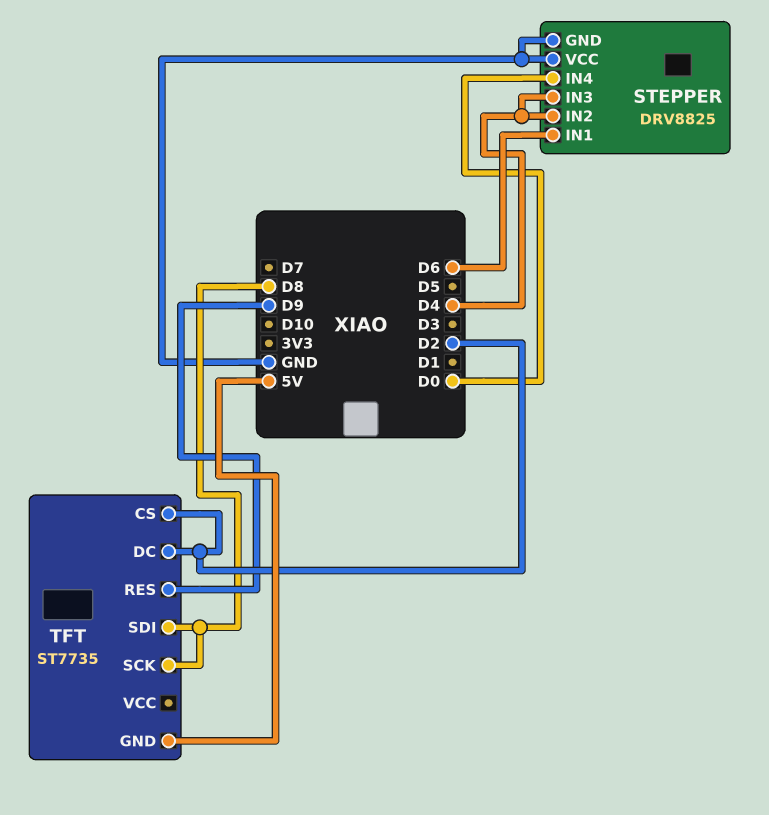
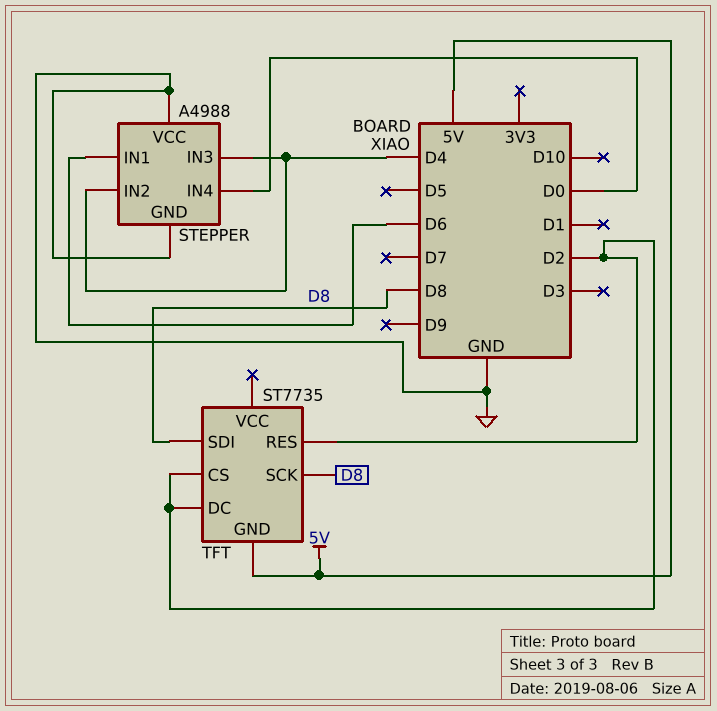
STEPPER: DRV8825 -> A4988
TFT pin RES: D9 -> D2

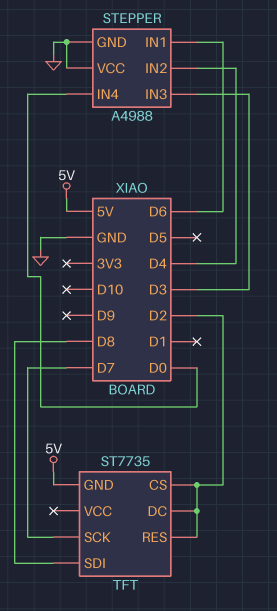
STEPPER pin IN3: D4 -> D3
TFT pin SCK: D8 -> D7

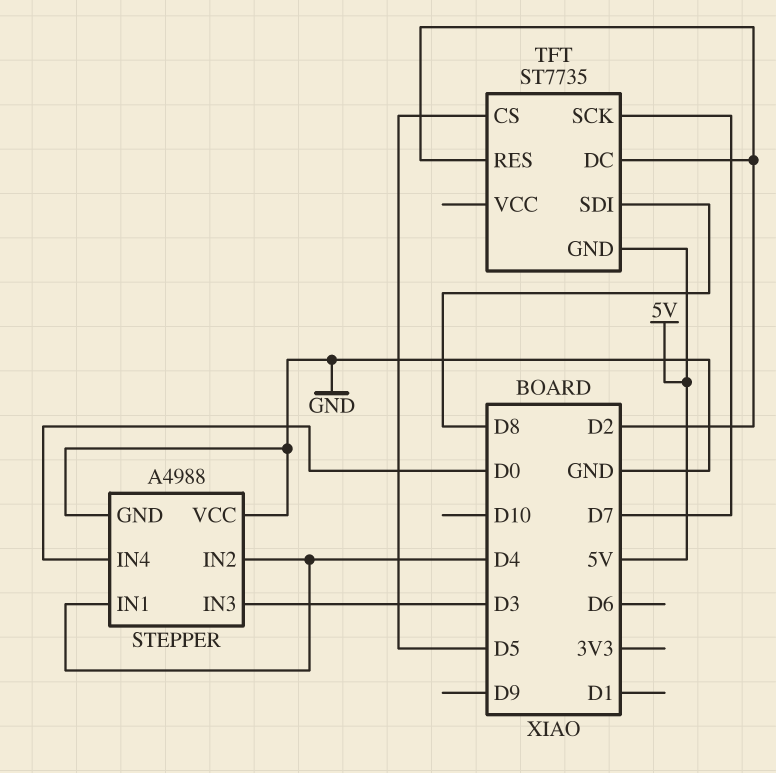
STEPPER pin IN1: D6 -> D4
TFT pin CS: D2 -> D5

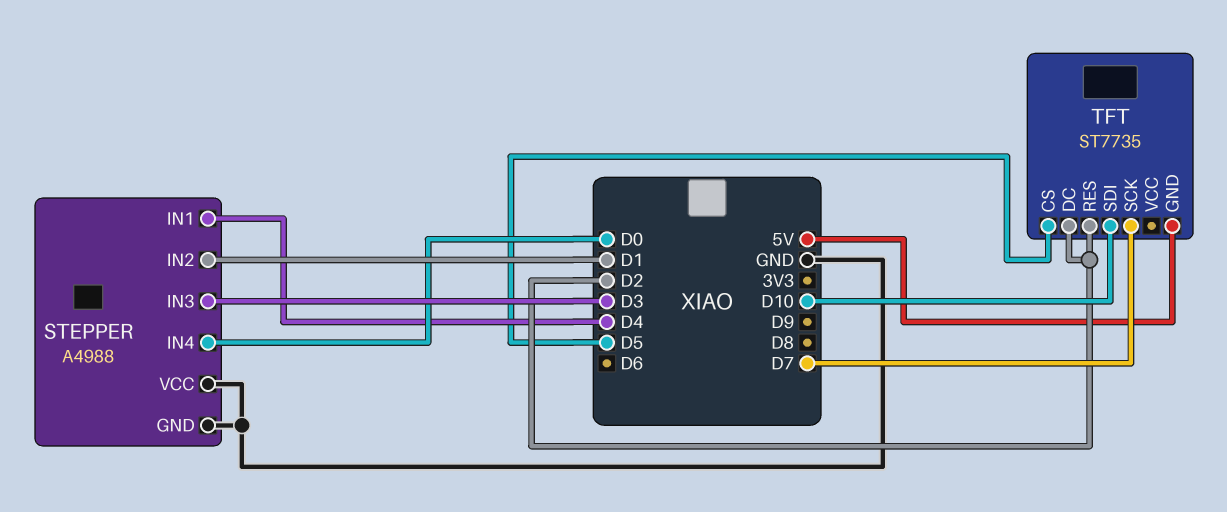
STEPPER pin IN2: D4 -> D1
TFT pin SDI: D8 -> D10

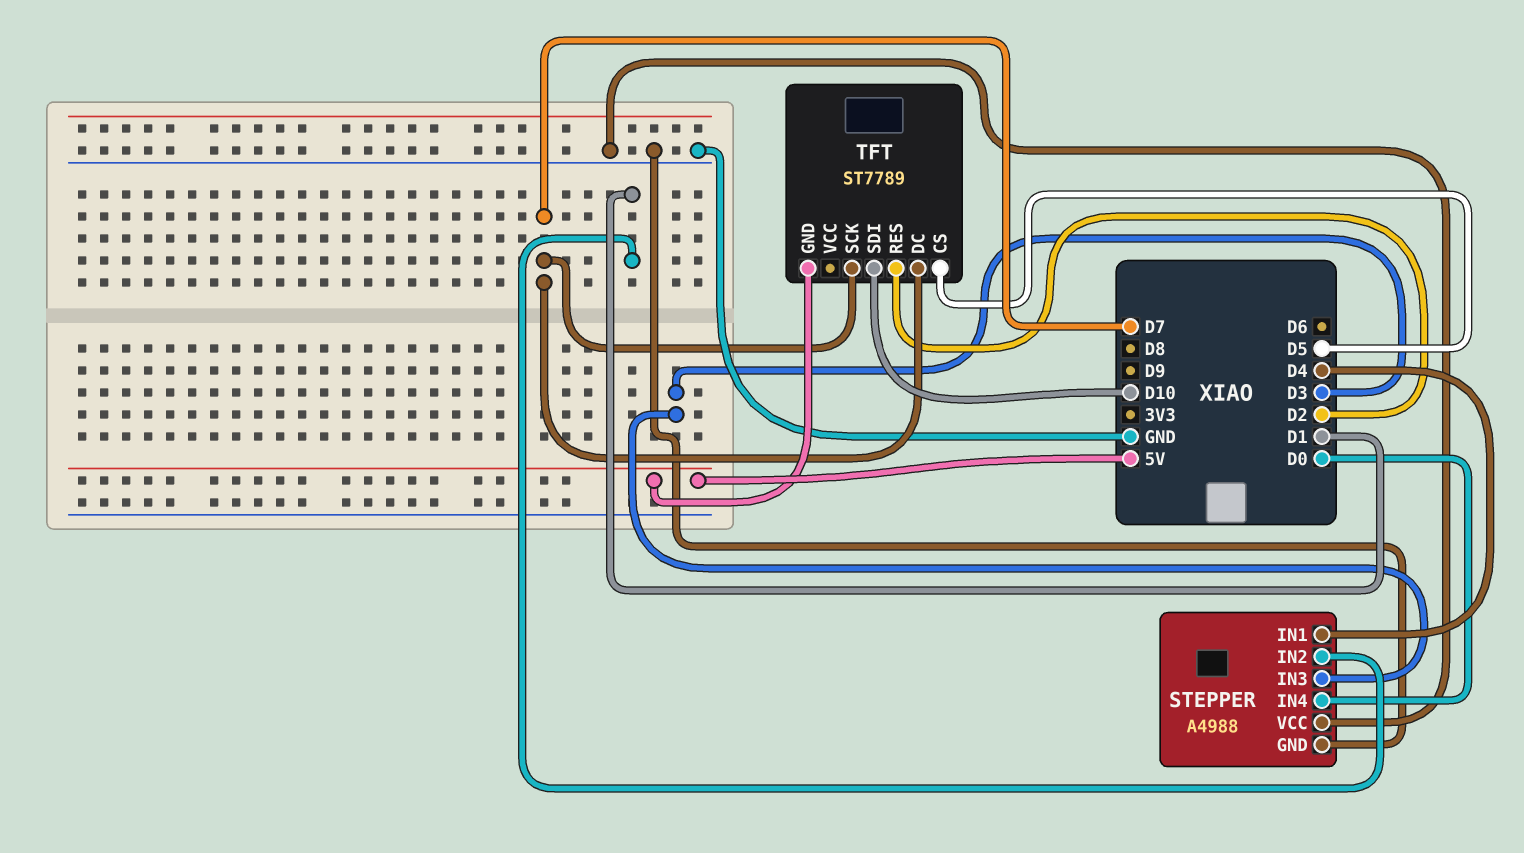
TFT: ST7735 -> ST7789
TFT pin DC: D2 -> D7

